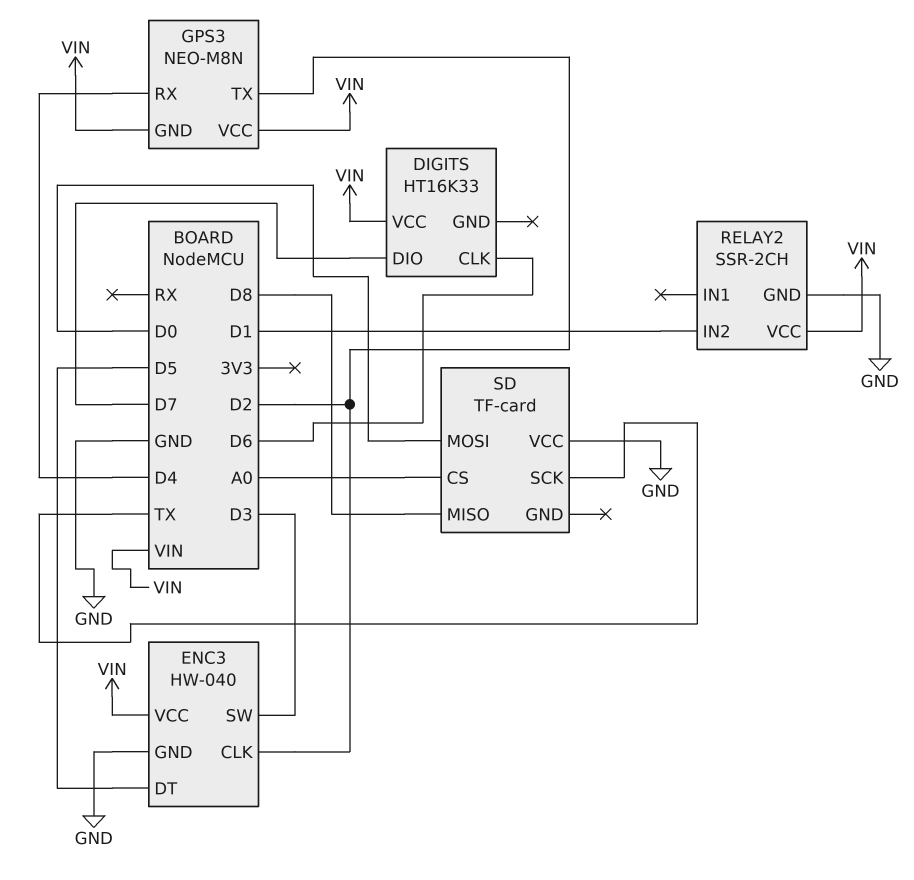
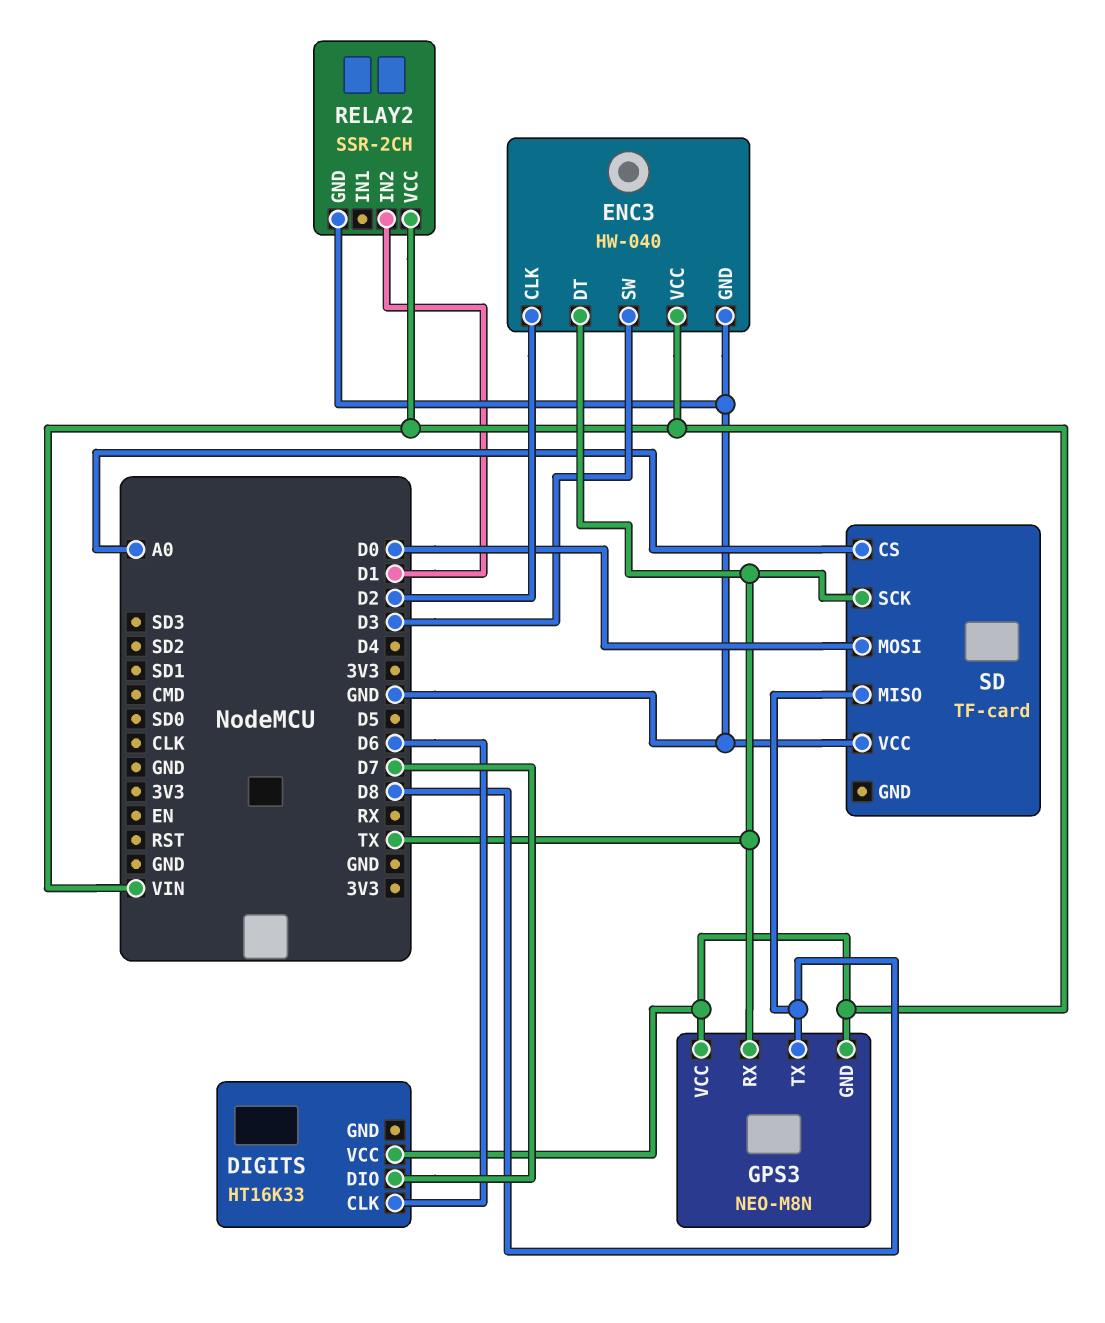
ENC3 pin DT: D5 -> TX
GPS3 pin RX: D4 -> TX
GPS3 pin TX: D2 -> D8

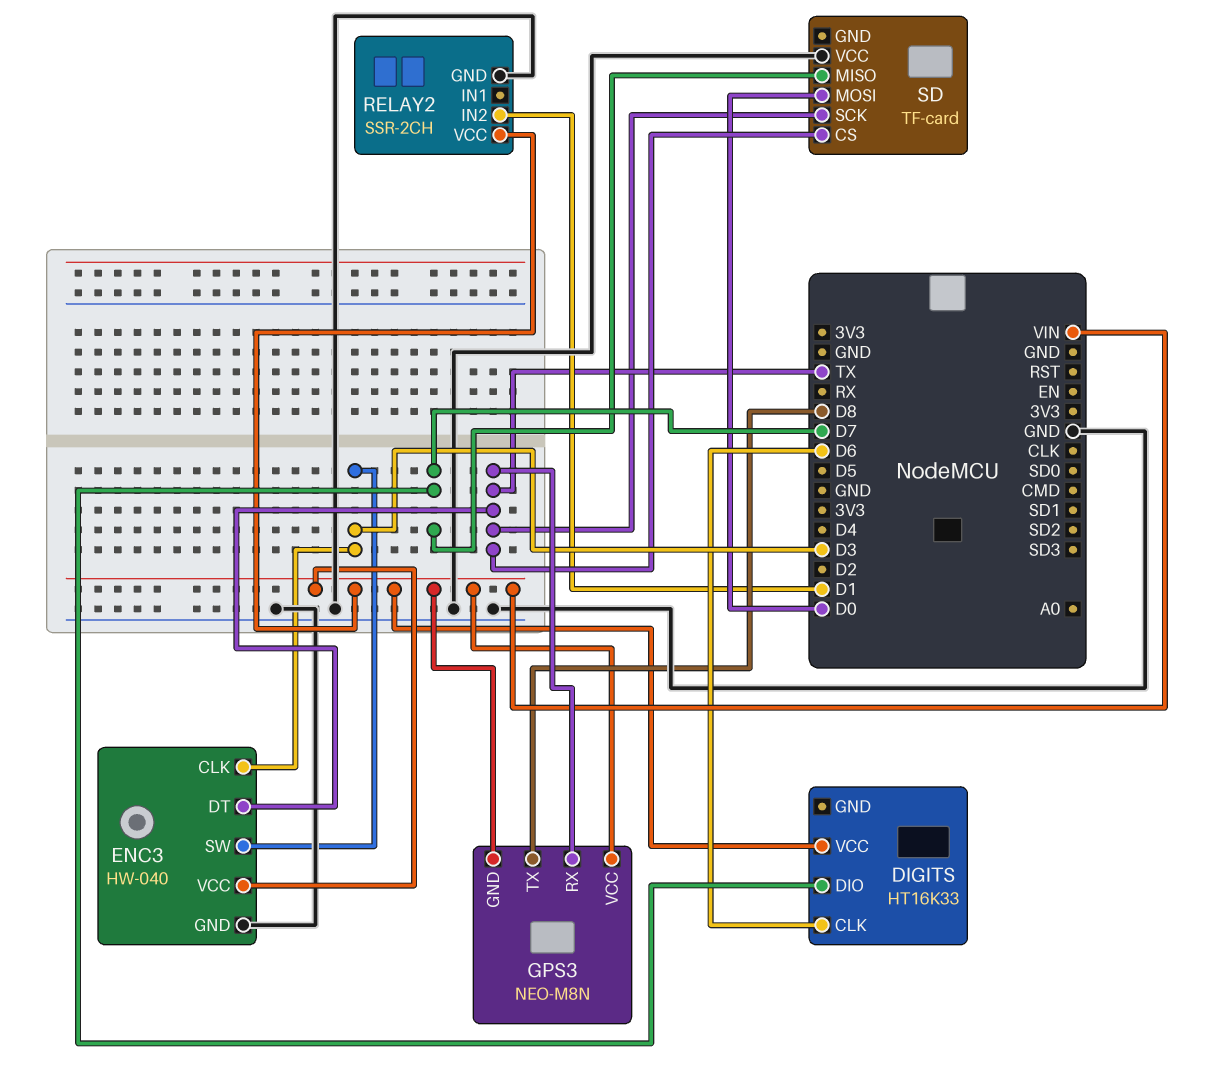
ENC3 pin CLK: D2 -> D3
SD pin CS: A0 -> TX
SD pin MISO: D8 -> D7

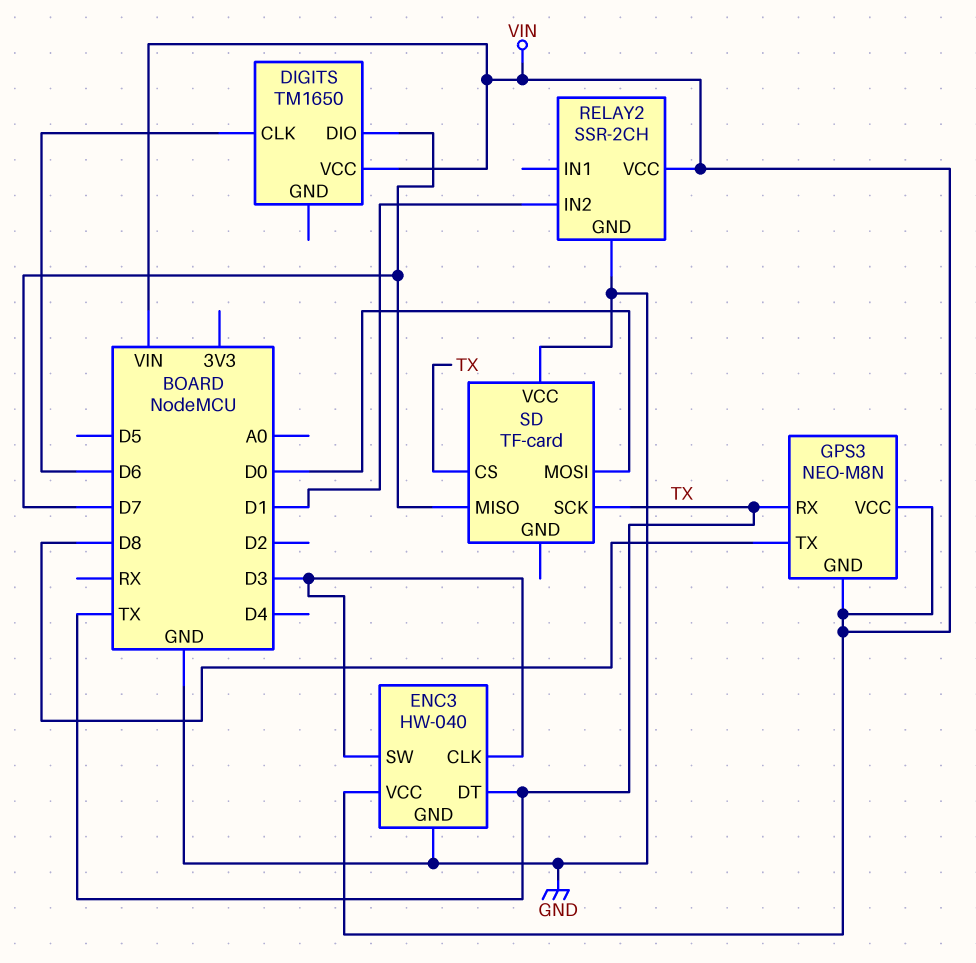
DIGITS: HT16K33 -> TM1650

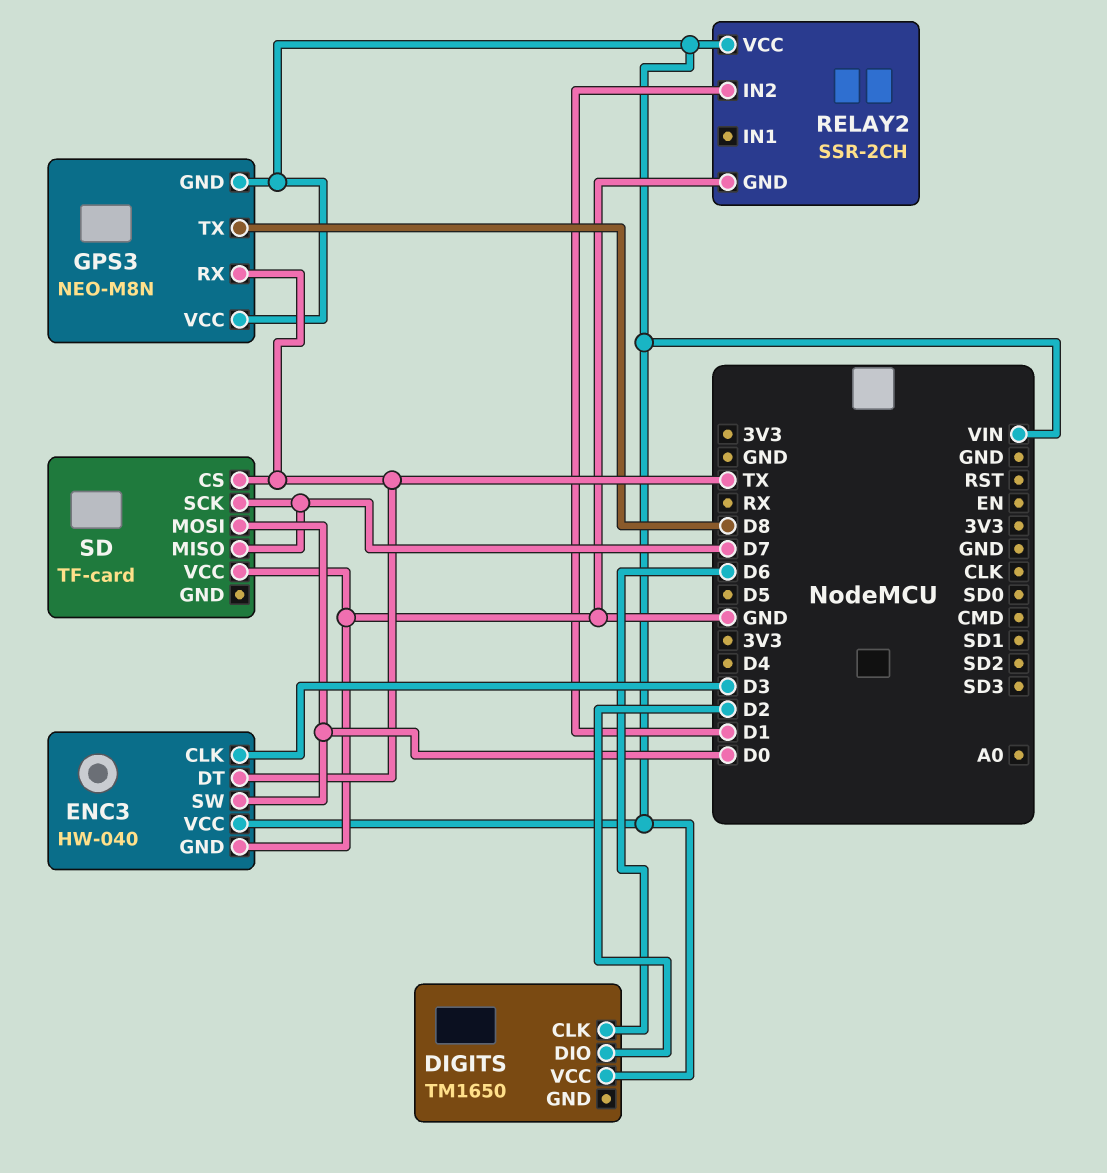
DIGITS pin DIO: D7 -> D2
ENC3 pin SW: D3 -> D0
SD pin SCK: TX -> D7

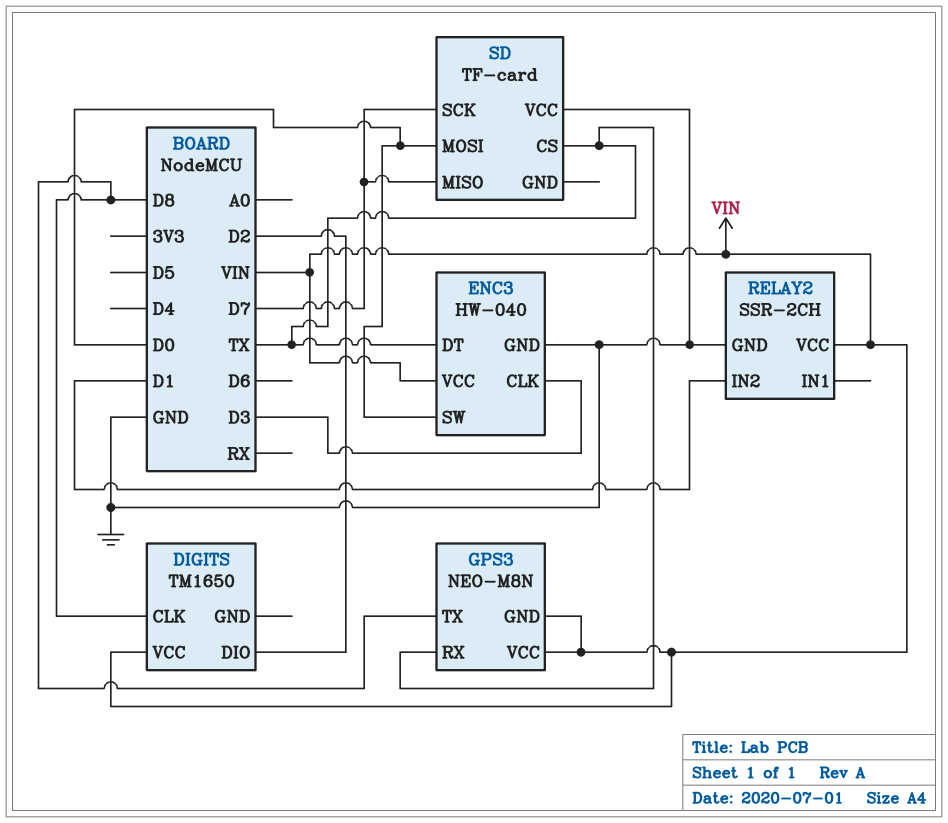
DIGITS pin CLK: D6 -> D8

